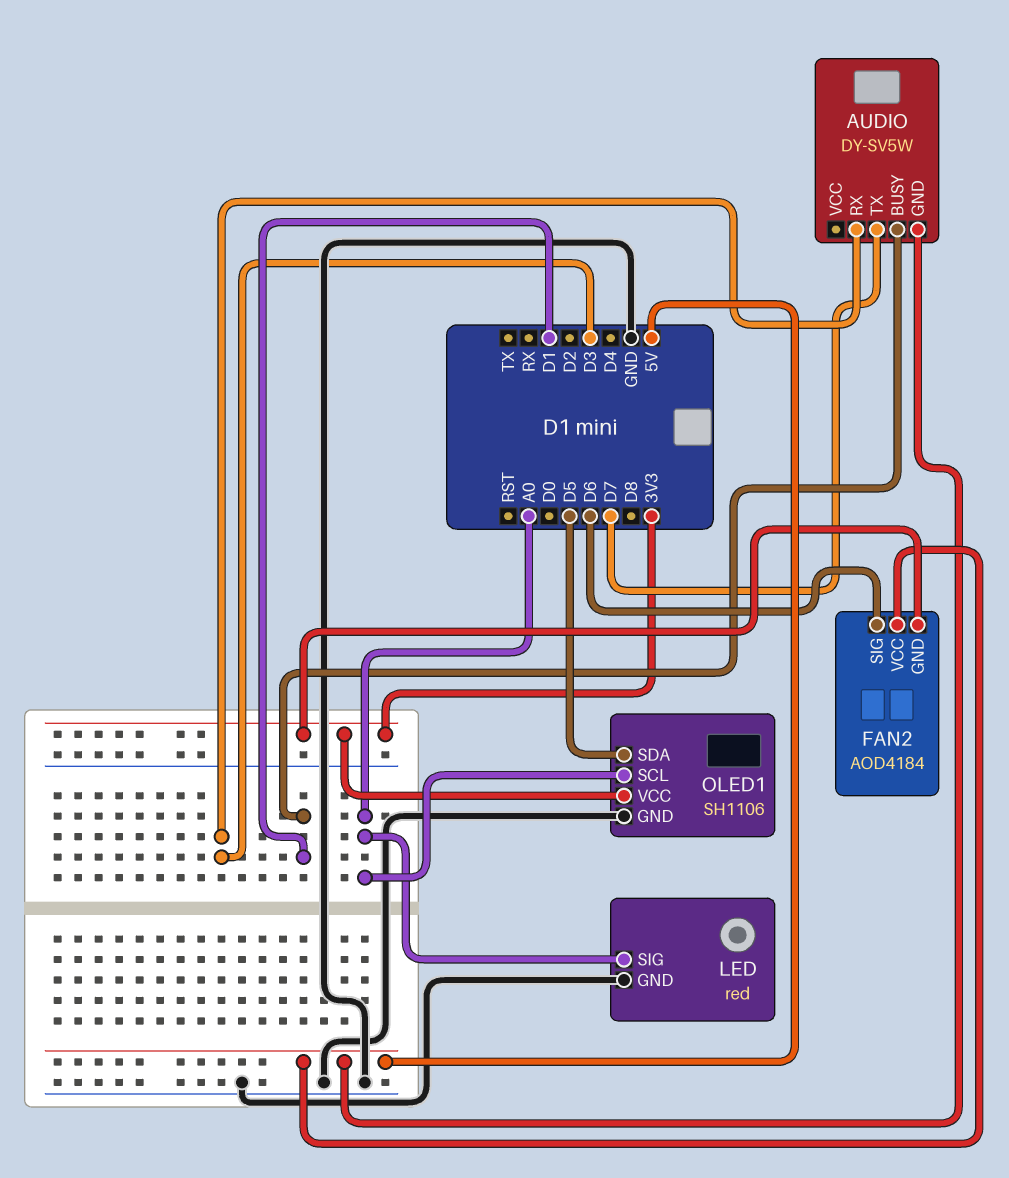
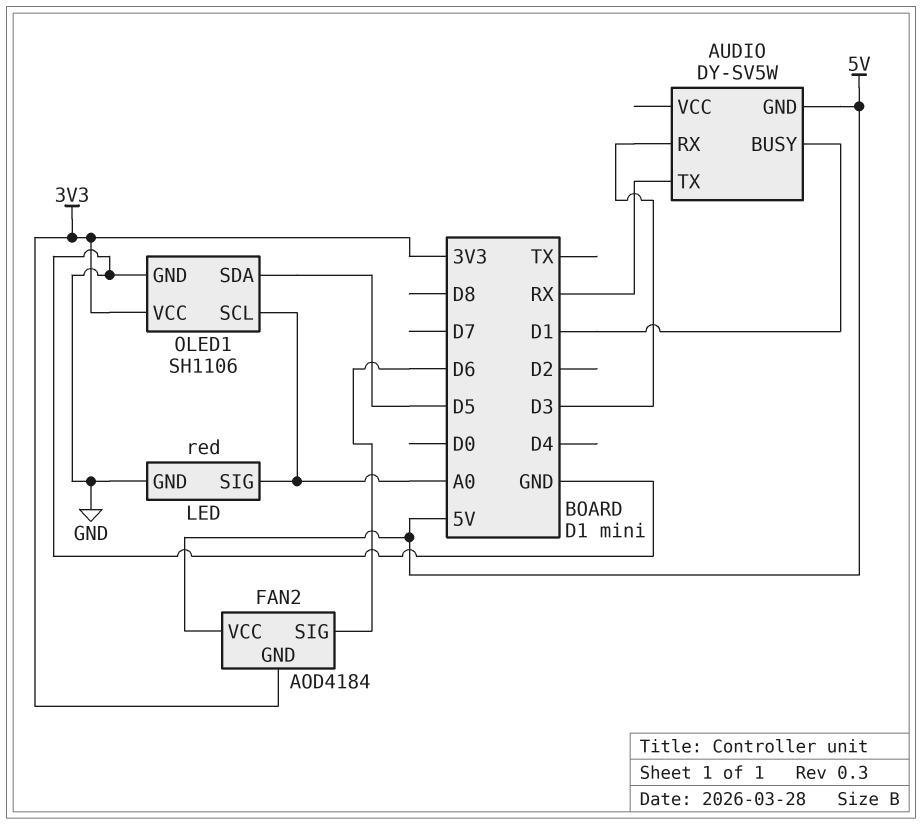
AUDIO pin TX: D7 -> RX

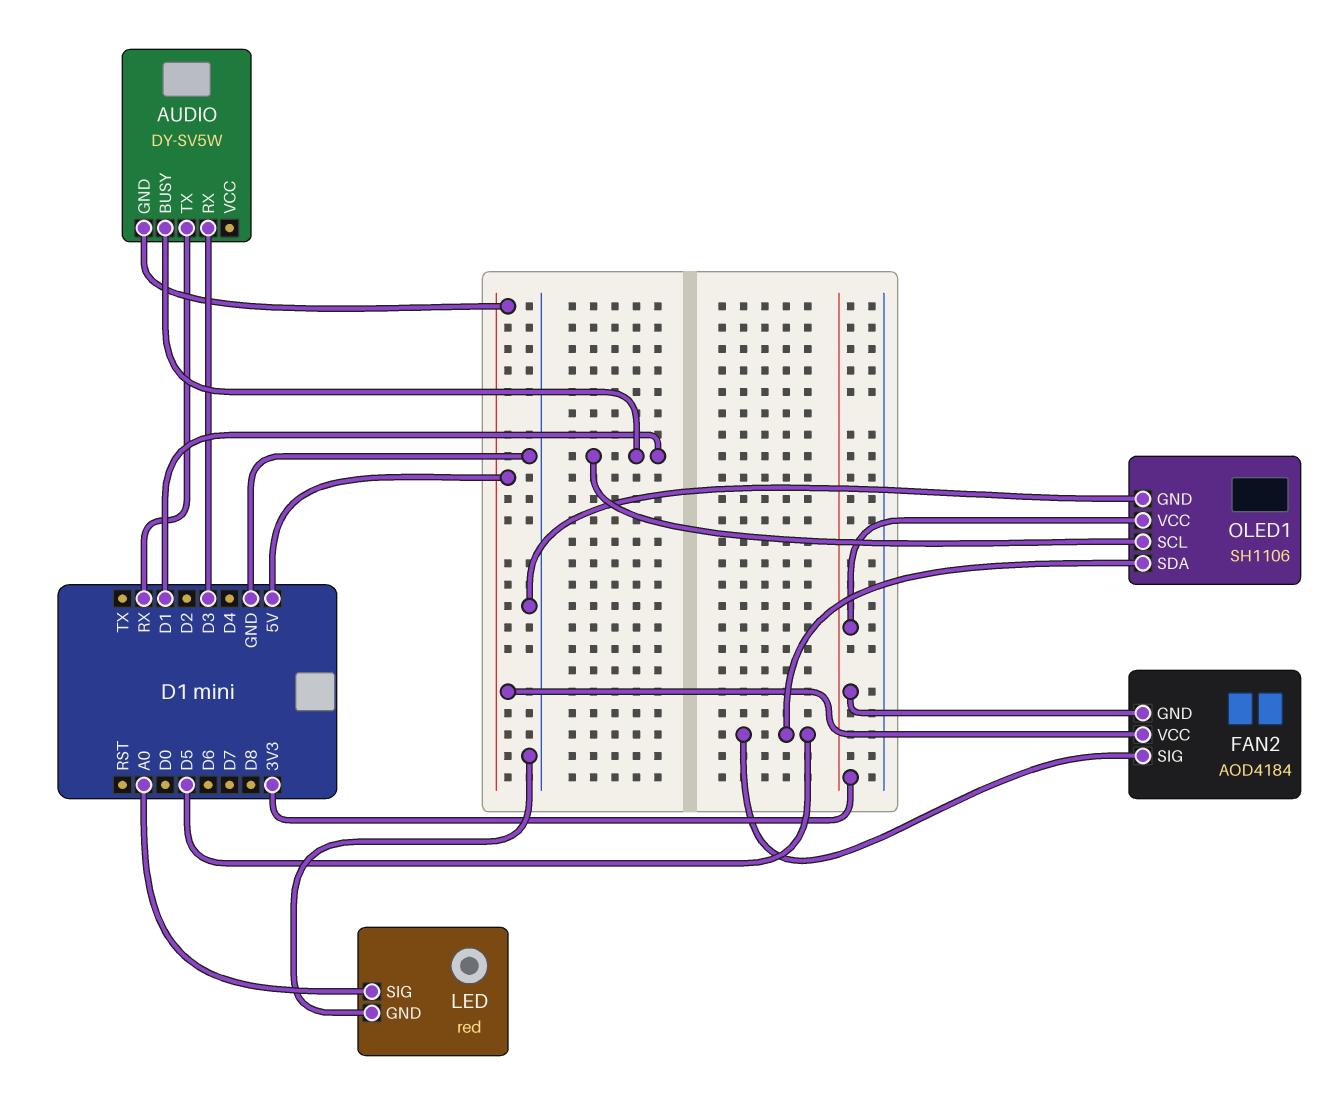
FAN2 pin SIG: D6 -> D5
OLED1 pin SCL: A0 -> D1

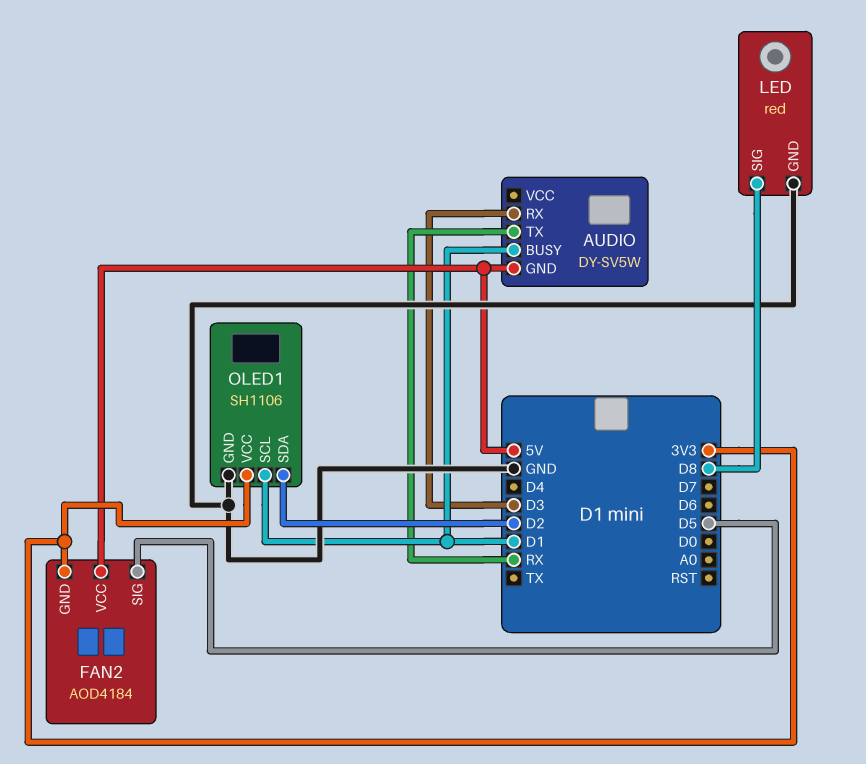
LED pin SIG: A0 -> D8
OLED1 pin SDA: D5 -> D2

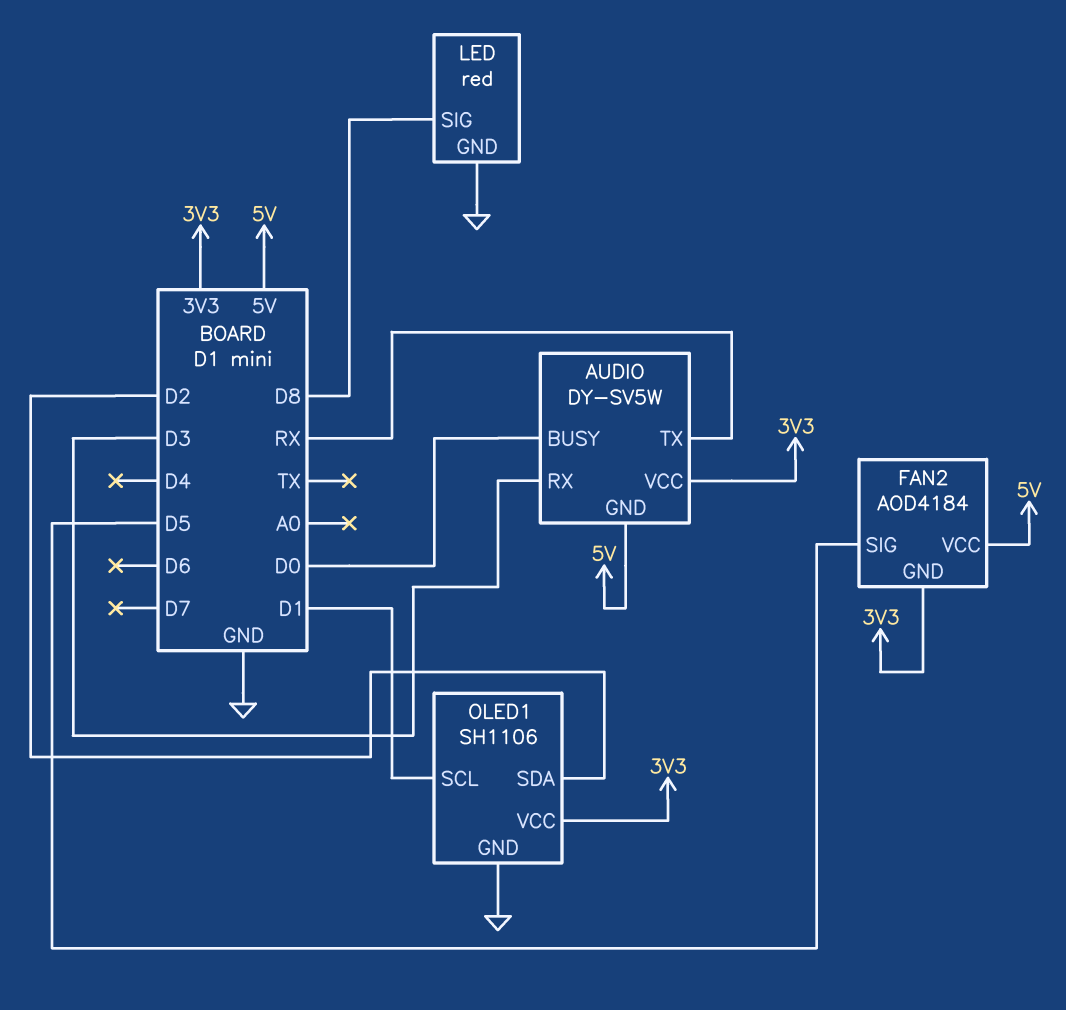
AUDIO pin BUSY: D1 -> D0
AUDIO pin VCC: none -> 3V3

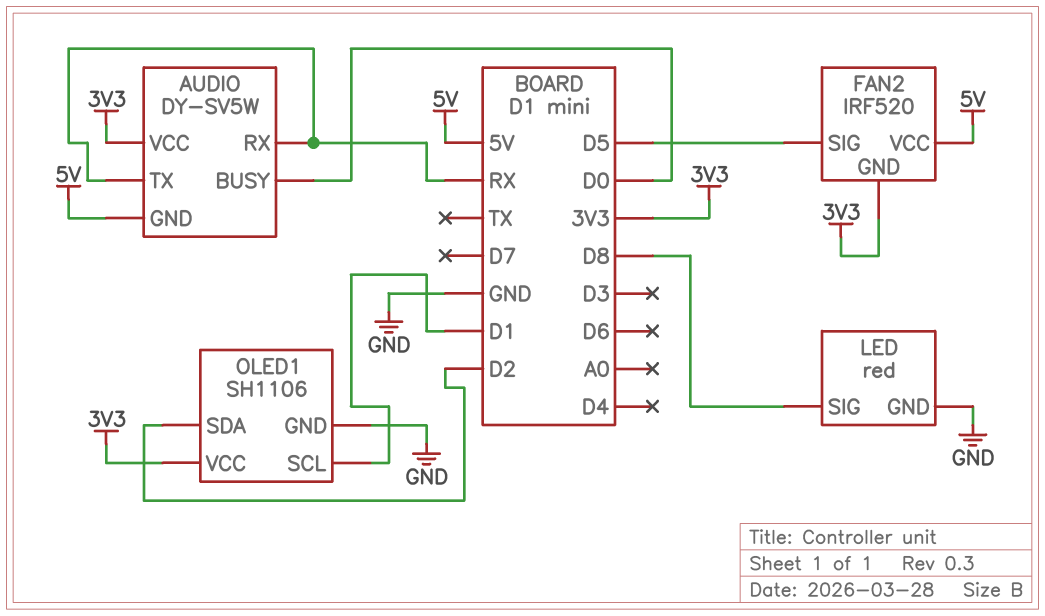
AUDIO pin RX: D3 -> RX
FAN2: AOD4184 -> IRF520

